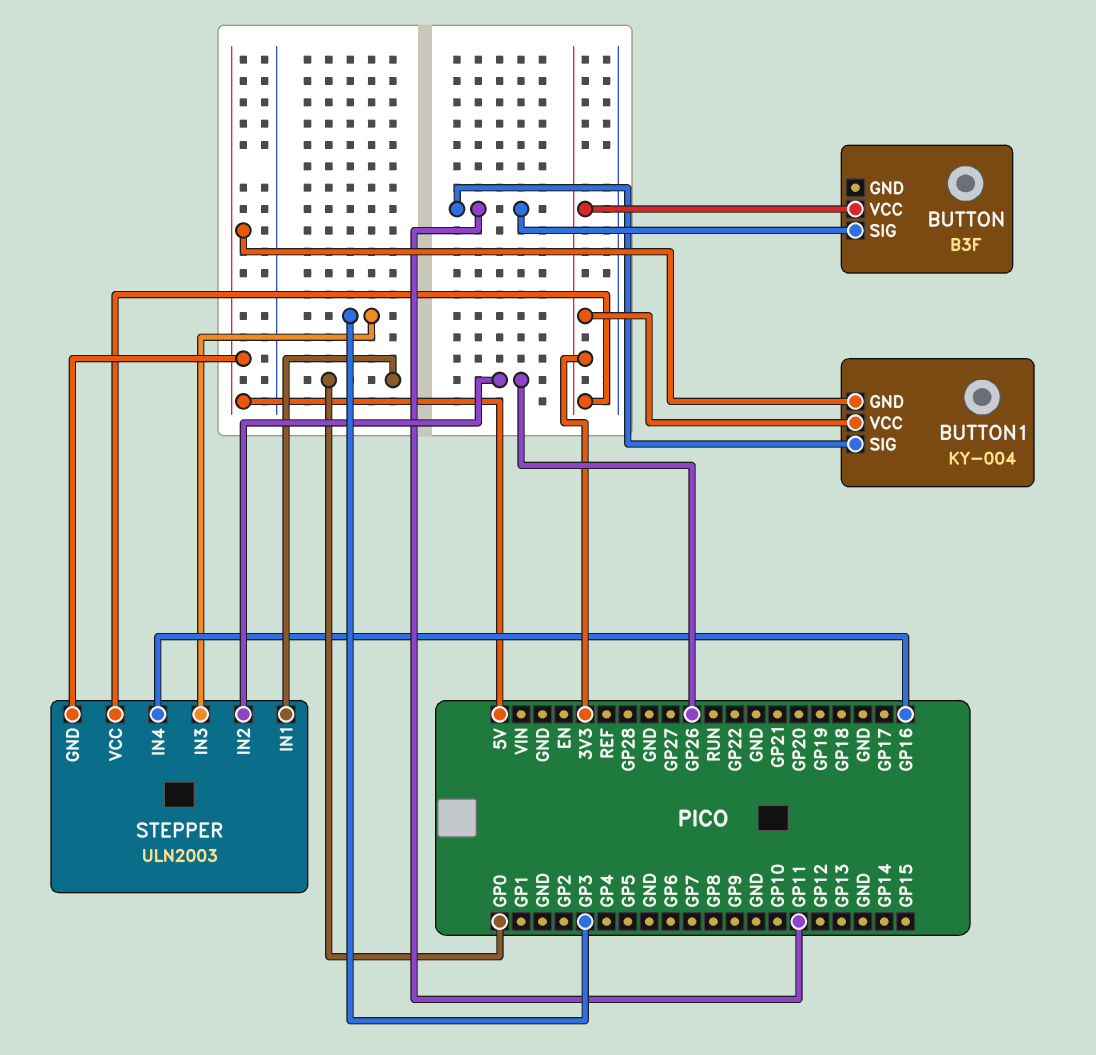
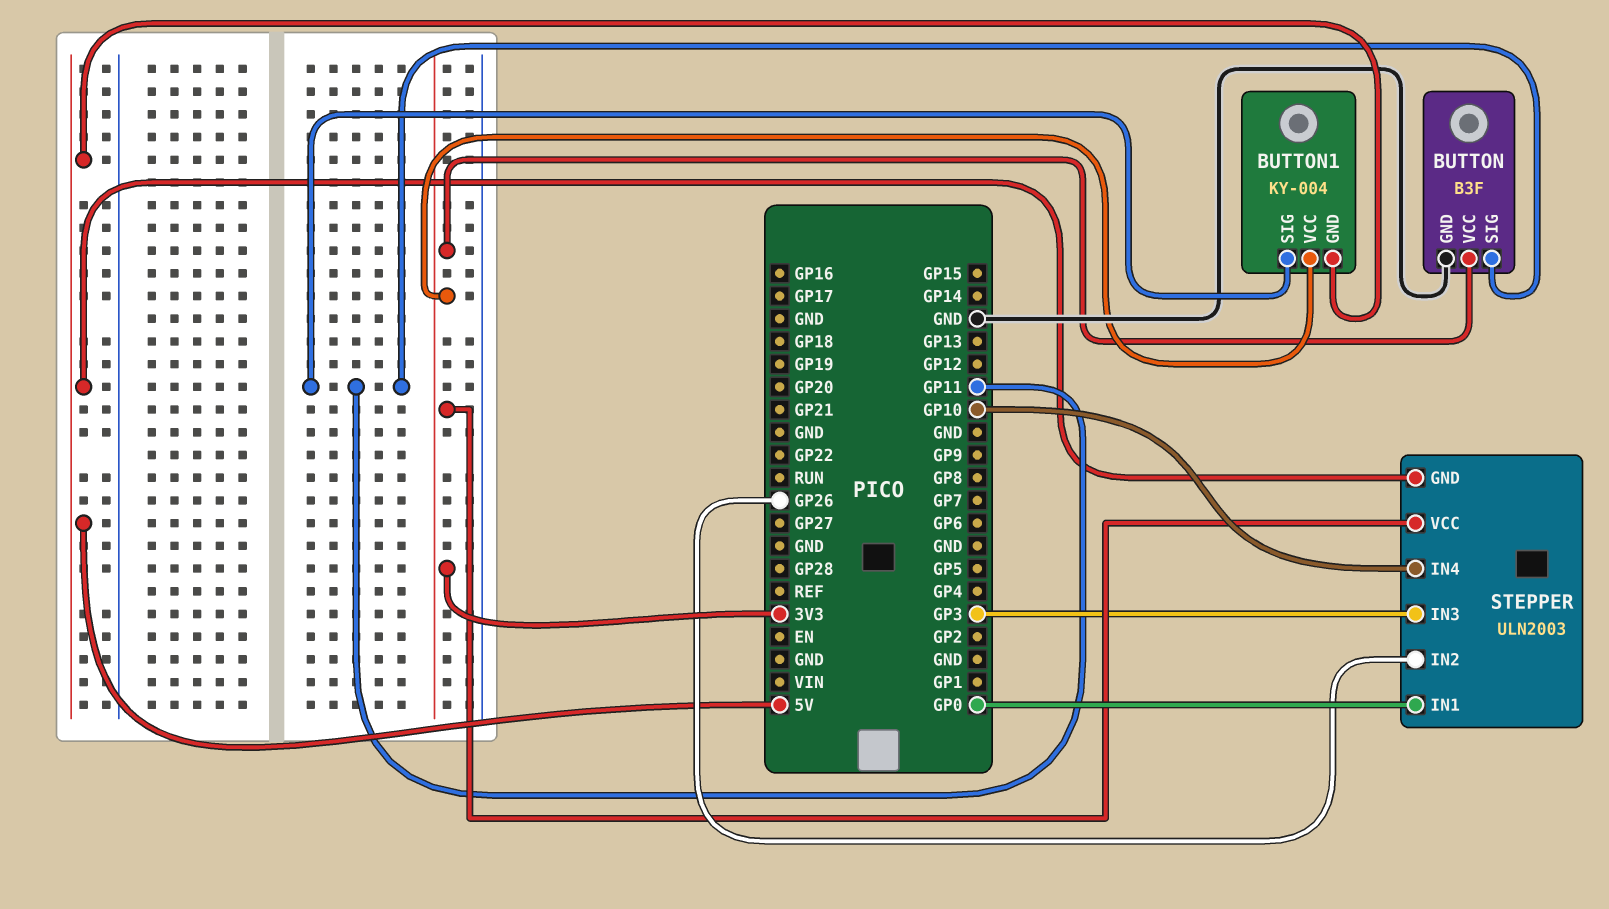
BUTTON pin GND: none -> GND
STEPPER pin IN4: GP16 -> GP10

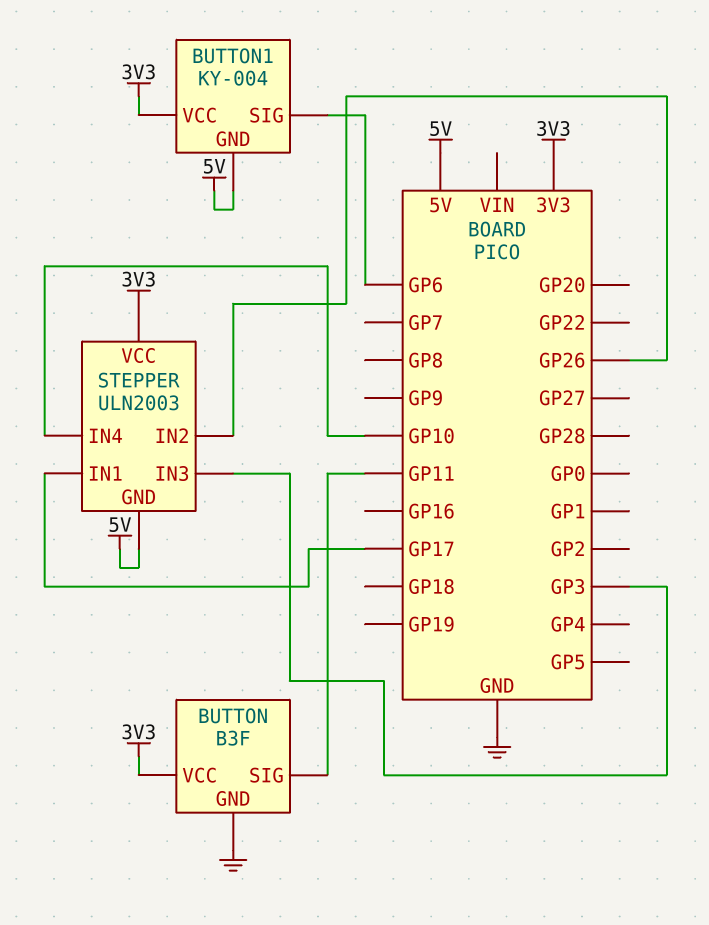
BUTTON1 pin SIG: GP11 -> GP6
STEPPER pin IN1: GP0 -> GP17

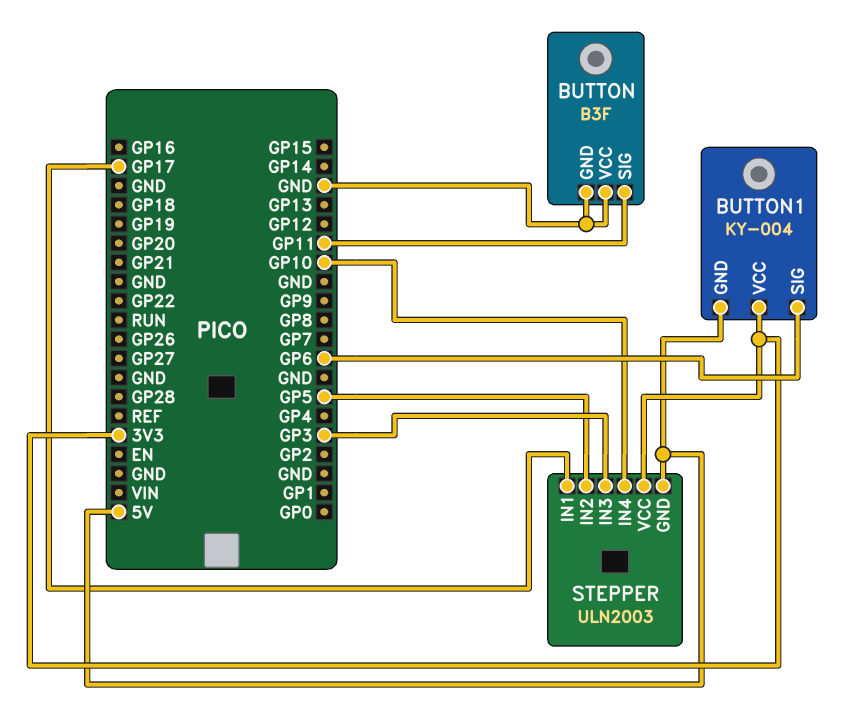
BUTTON pin VCC: 3V3 -> GND
STEPPER pin IN2: GP26 -> GP5

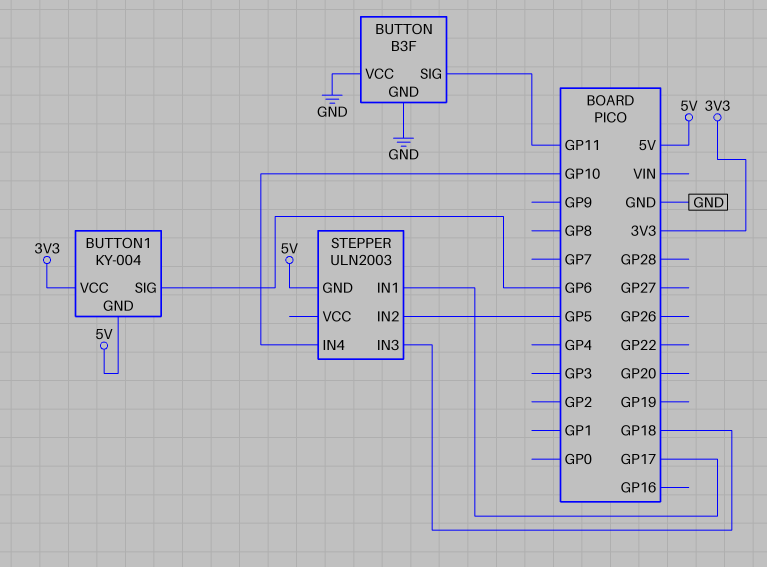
STEPPER pin IN3: GP3 -> GP18
STEPPER pin VCC: 3V3 -> none

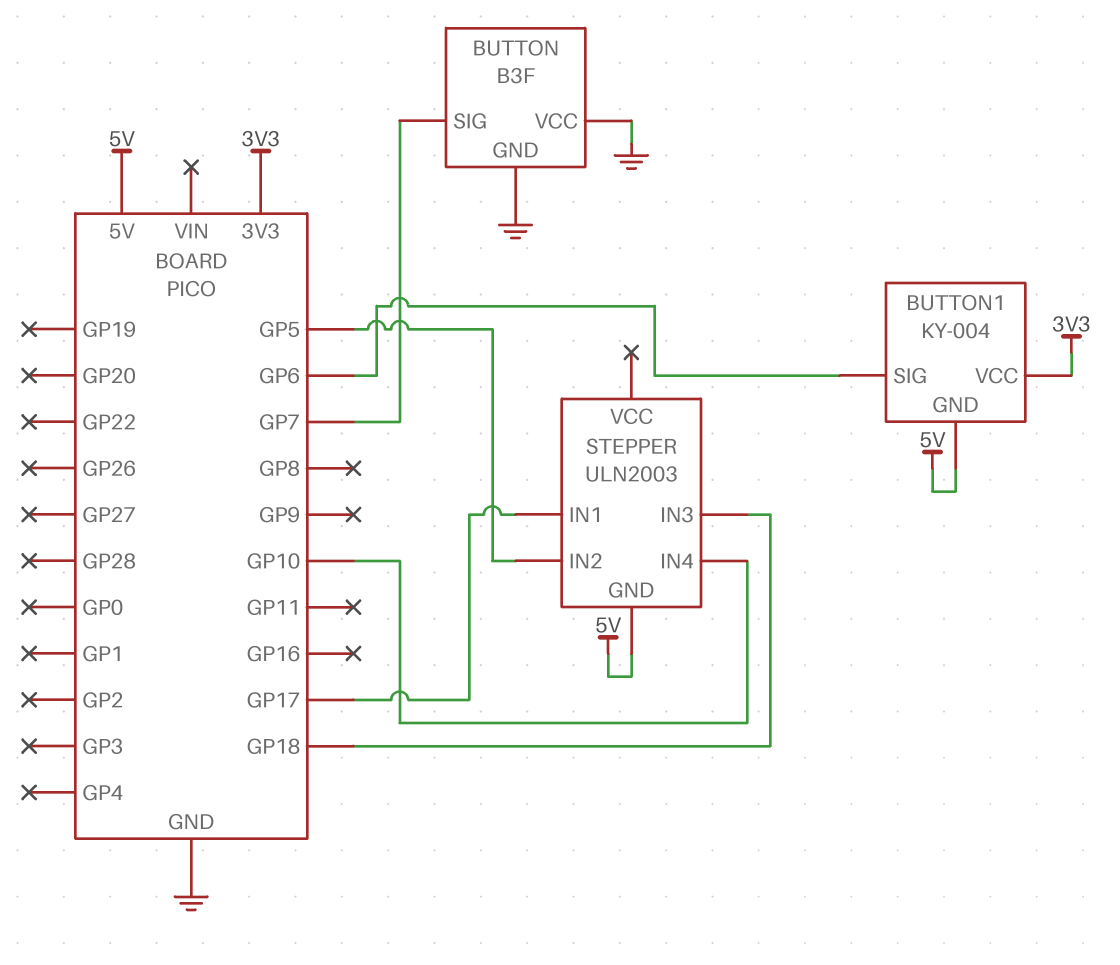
BUTTON pin SIG: GP11 -> GP7

